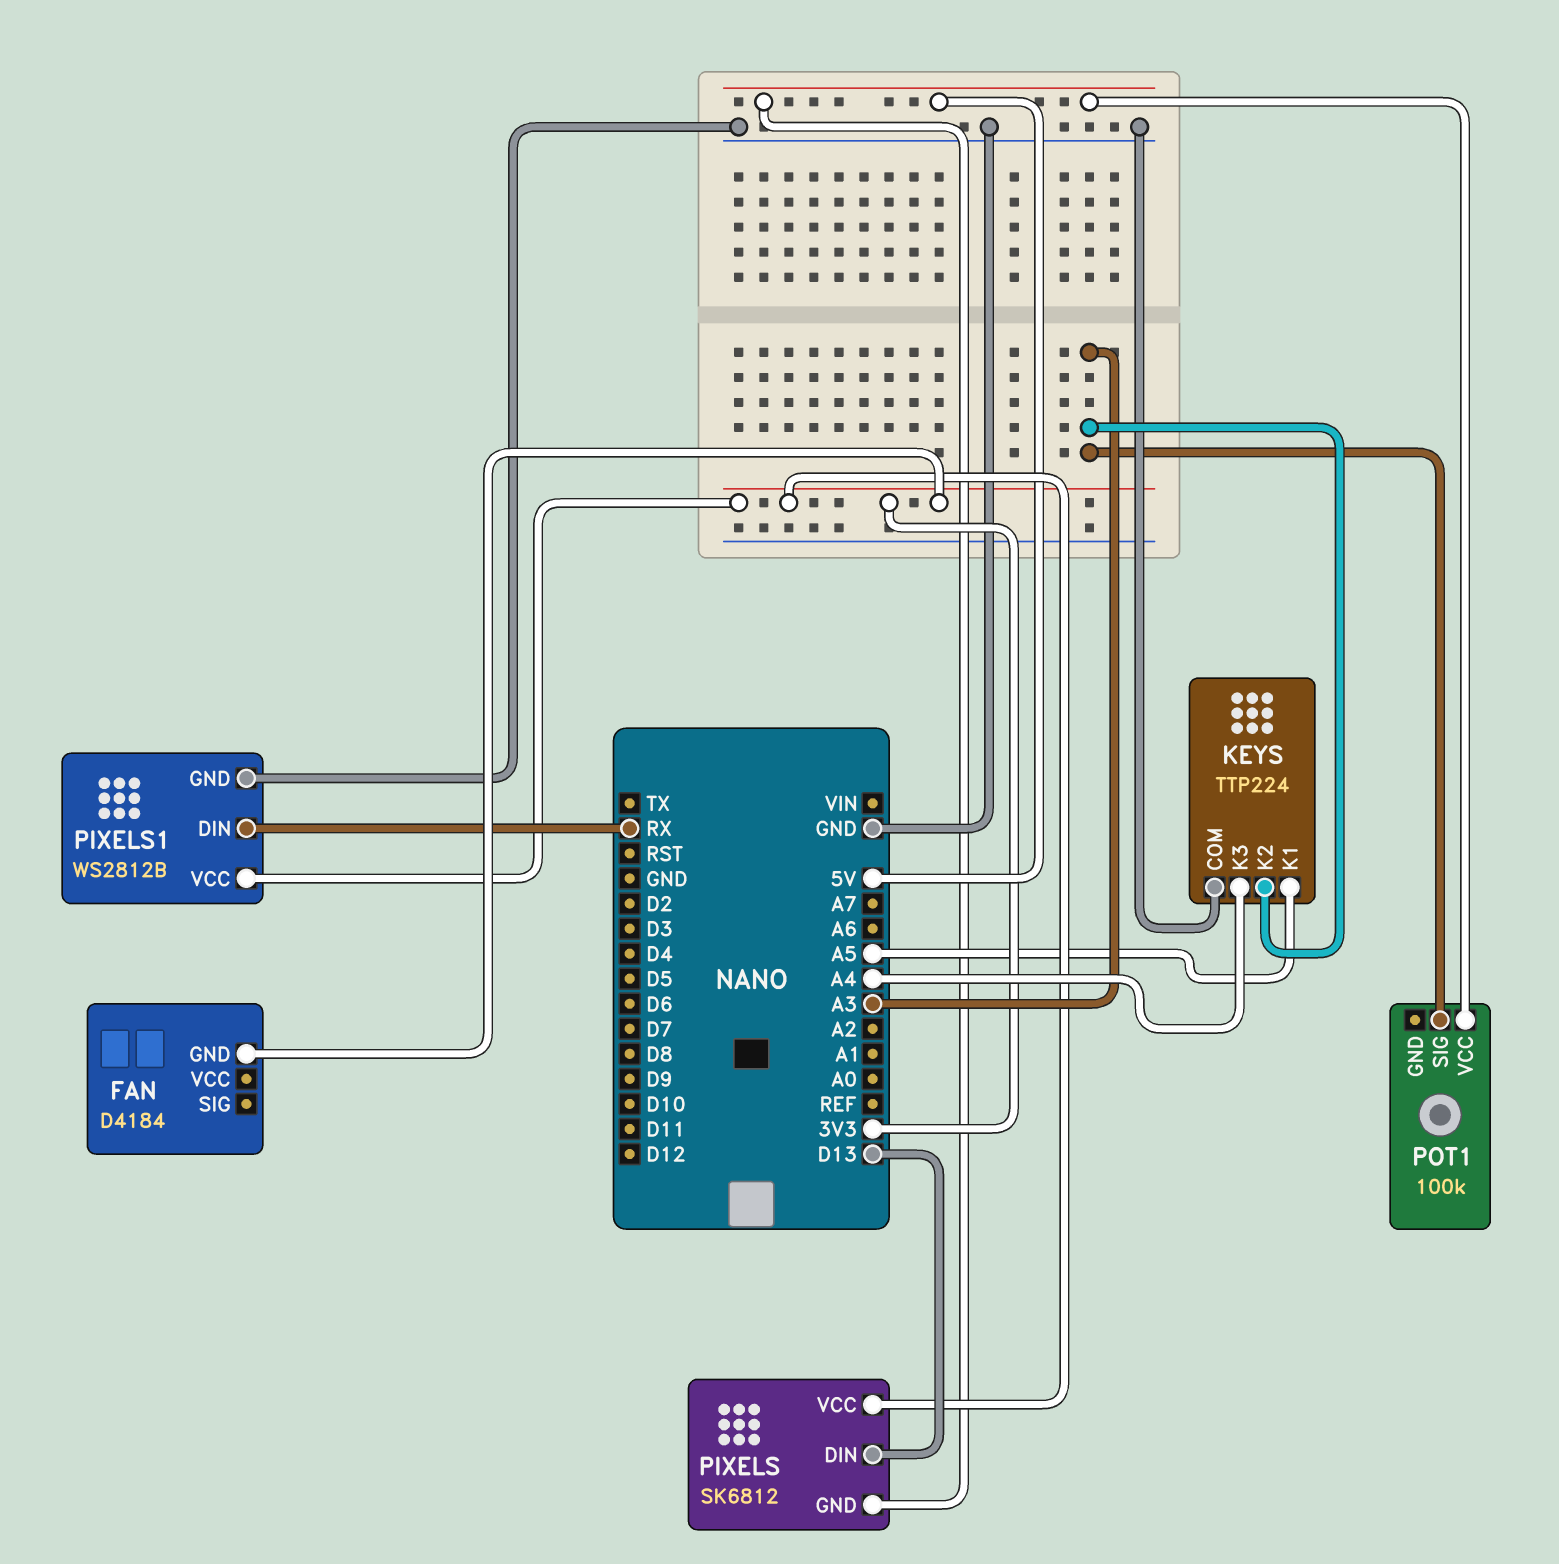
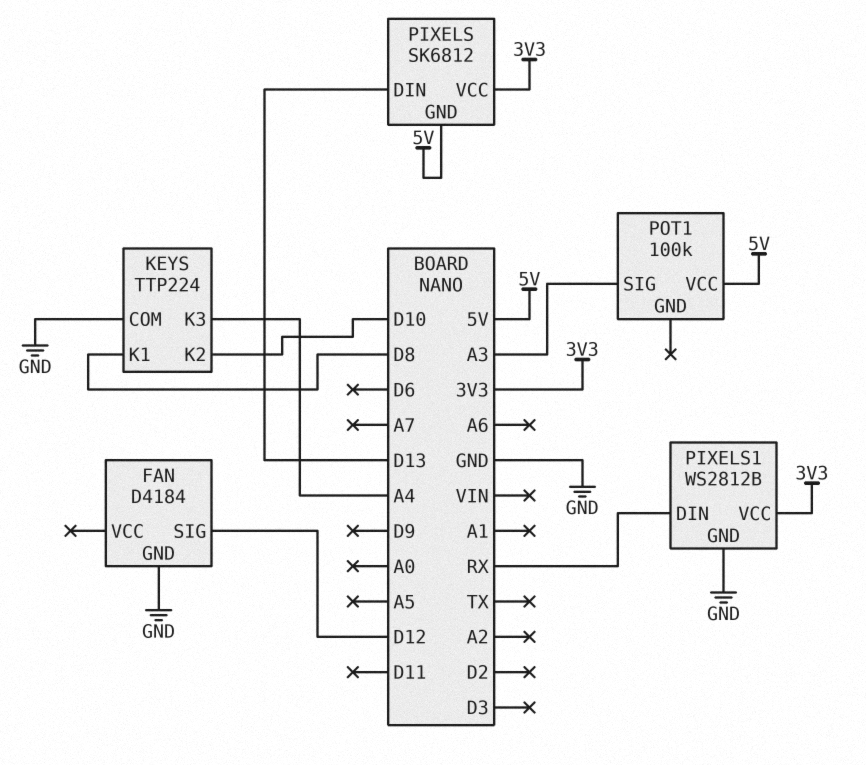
FAN pin GND: 3V3 -> GND
FAN pin SIG: none -> D12
KEYS pin K1: A5 -> D8
KEYS pin K2: A3 -> D10

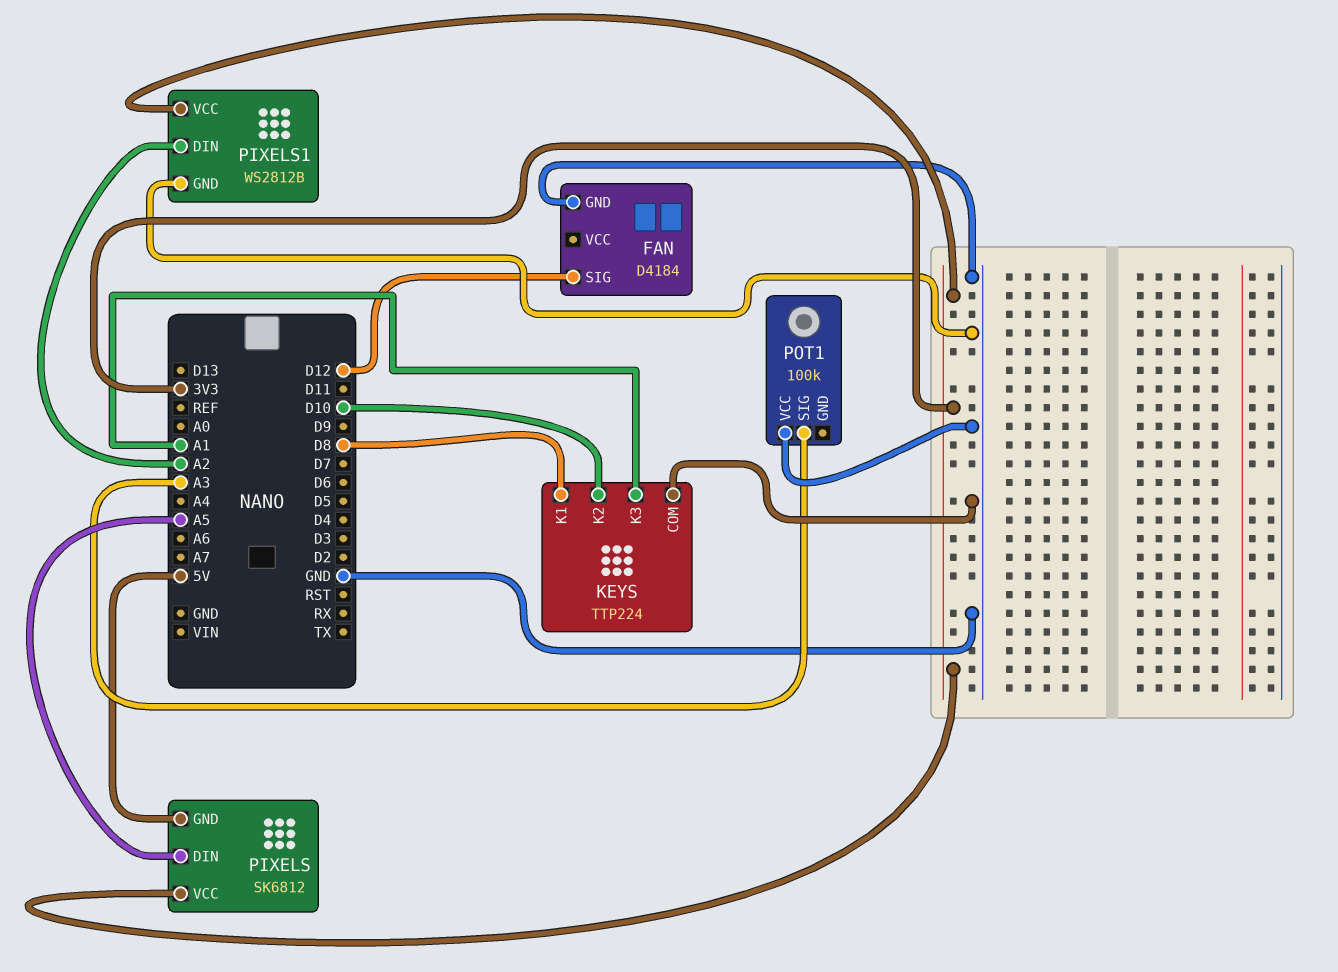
KEYS pin K3: A4 -> A1
PIXELS pin DIN: D13 -> A5
PIXELS1 pin DIN: RX -> A2
POT1 pin VCC: 5V -> GND

